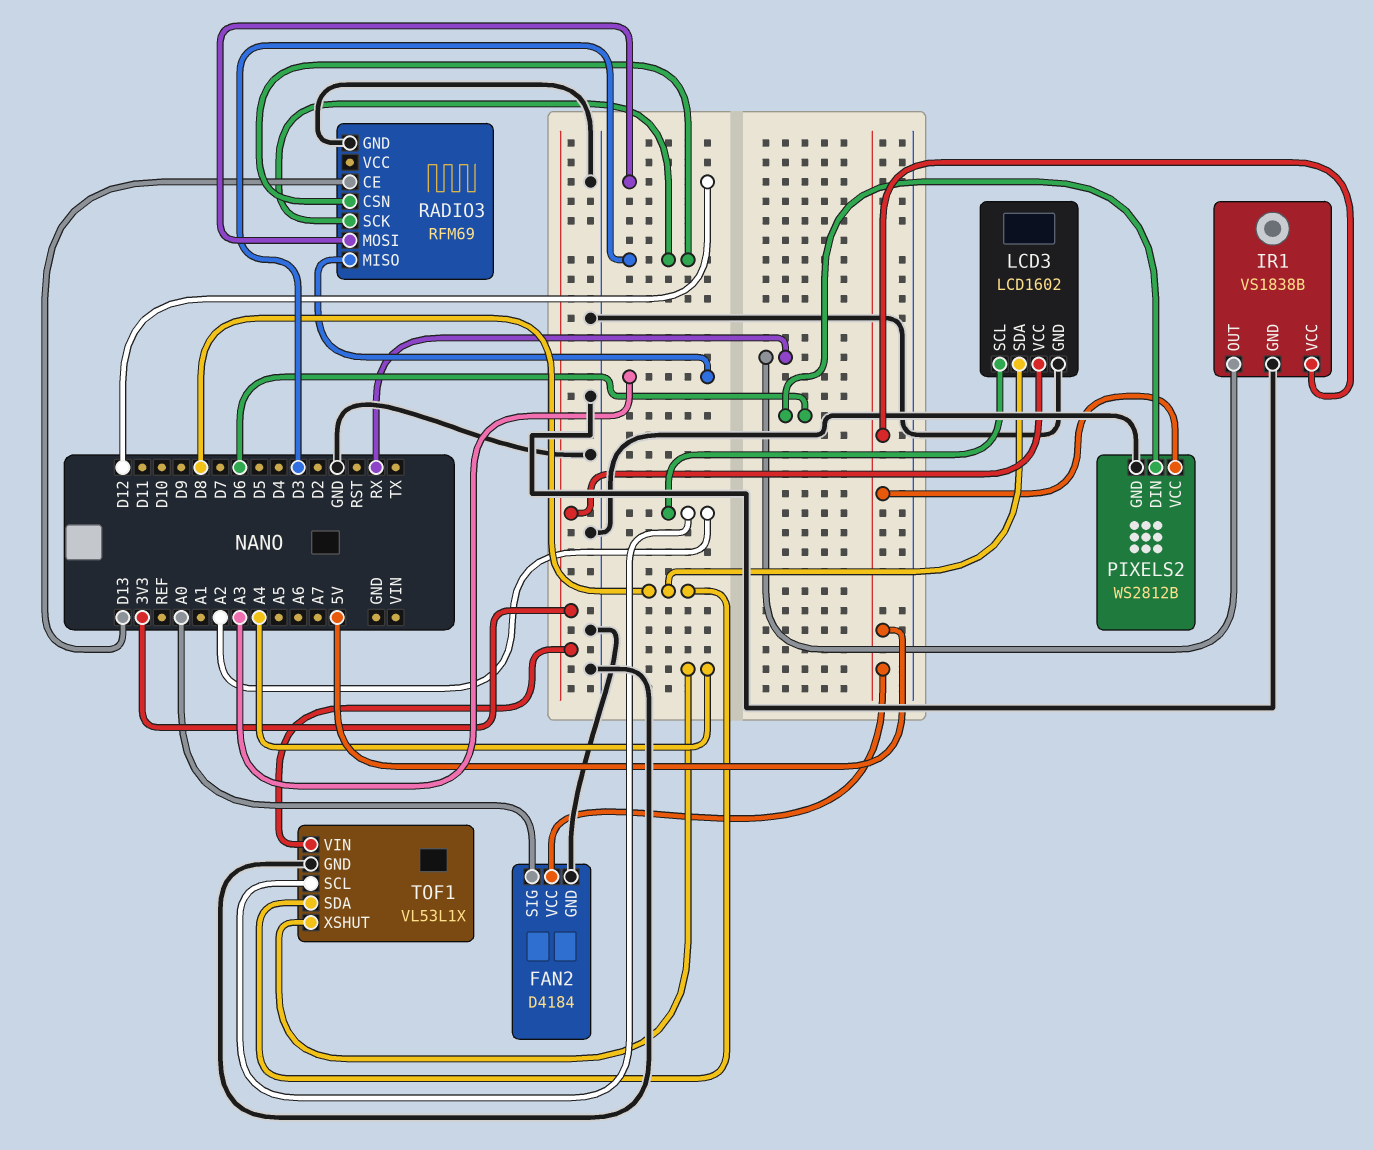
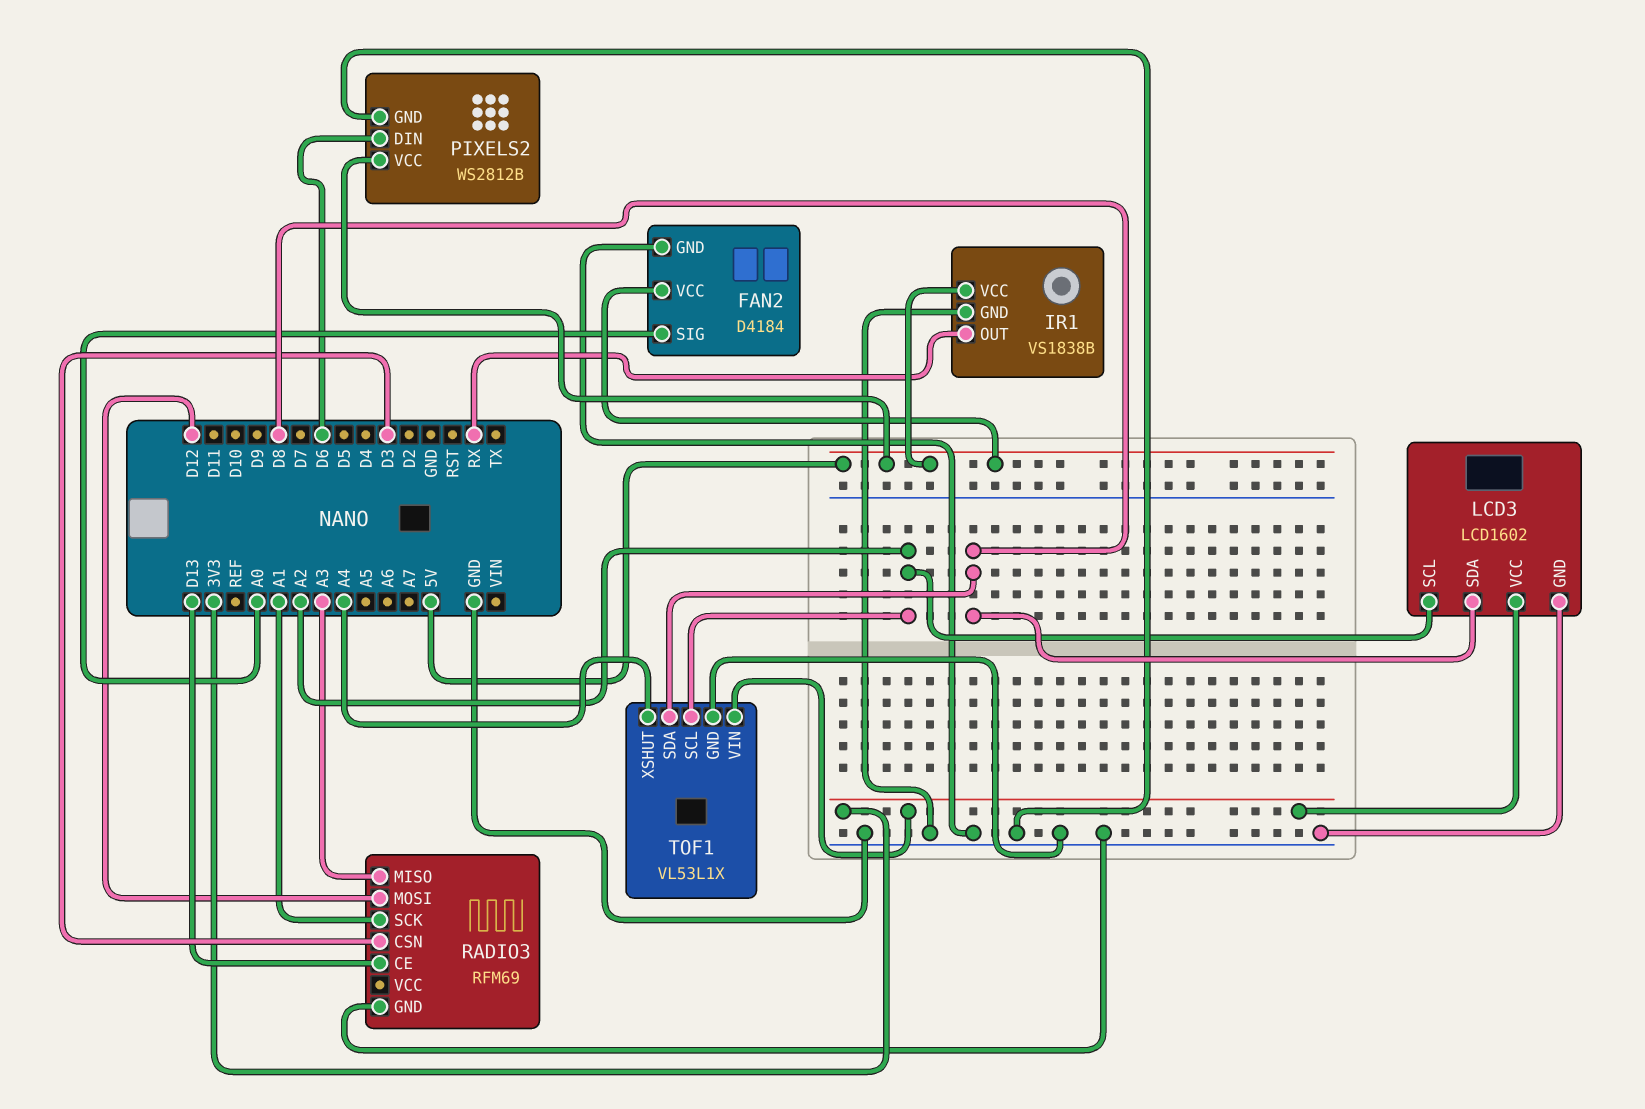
RADIO3 pin SCK: D3 -> A1

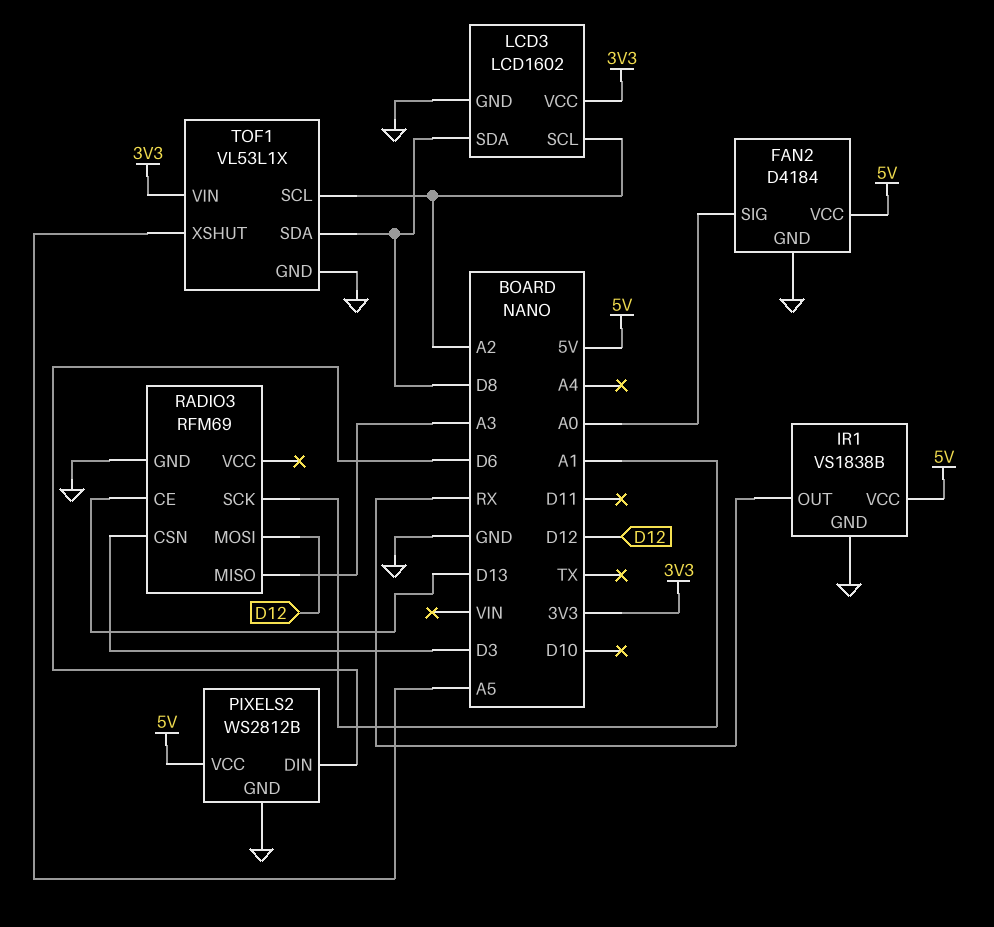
TOF1 pin XSHUT: A4 -> A5

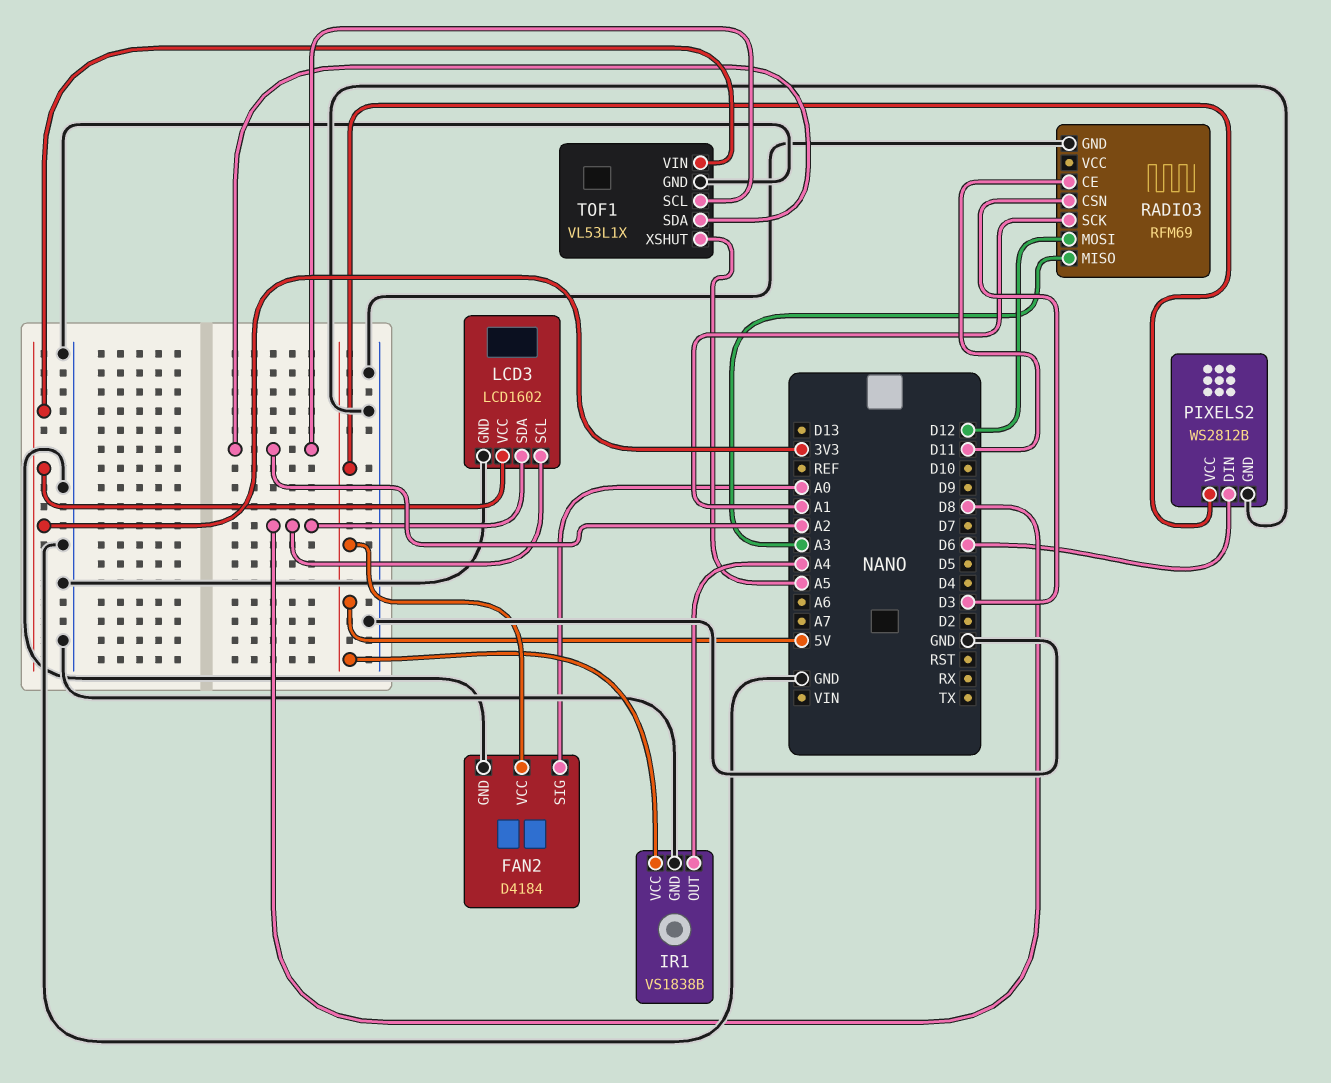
IR1 pin OUT: RX -> A4
LCD3 pin SCL: A2 -> D8
RADIO3 pin CE: D13 -> D11
TOF1 pin SDA: D8 -> A2

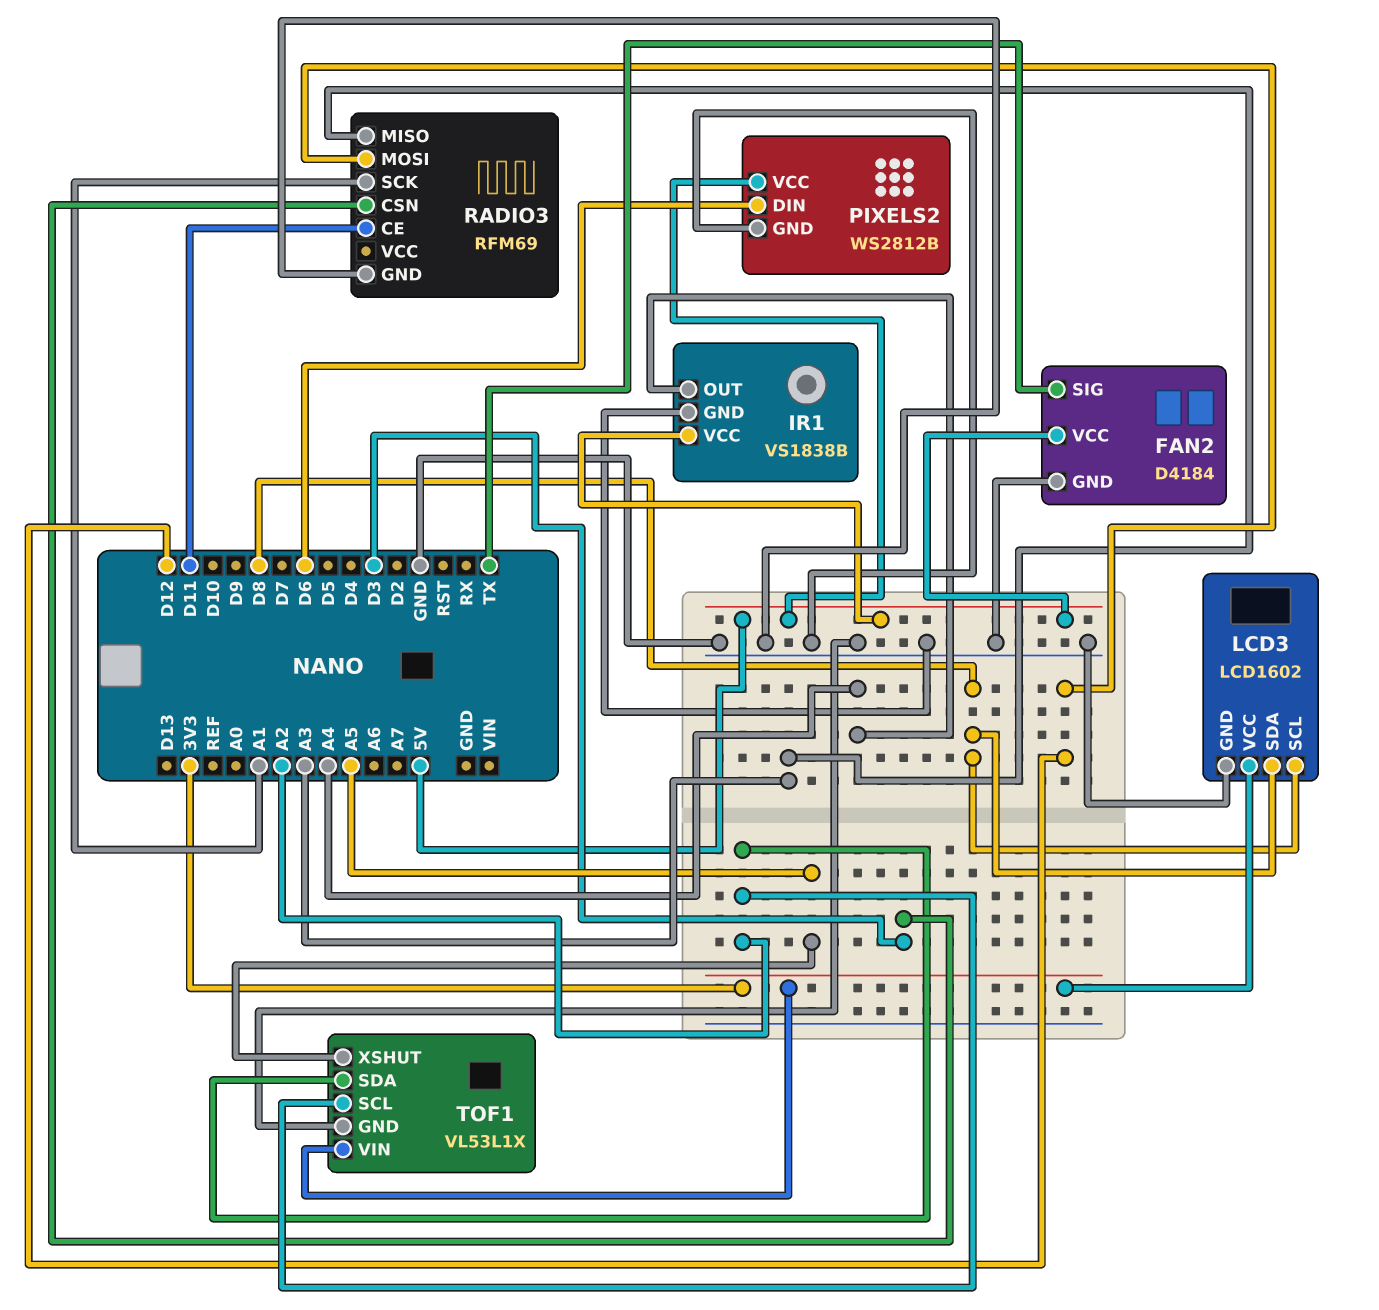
FAN2 pin SIG: A0 -> TX

